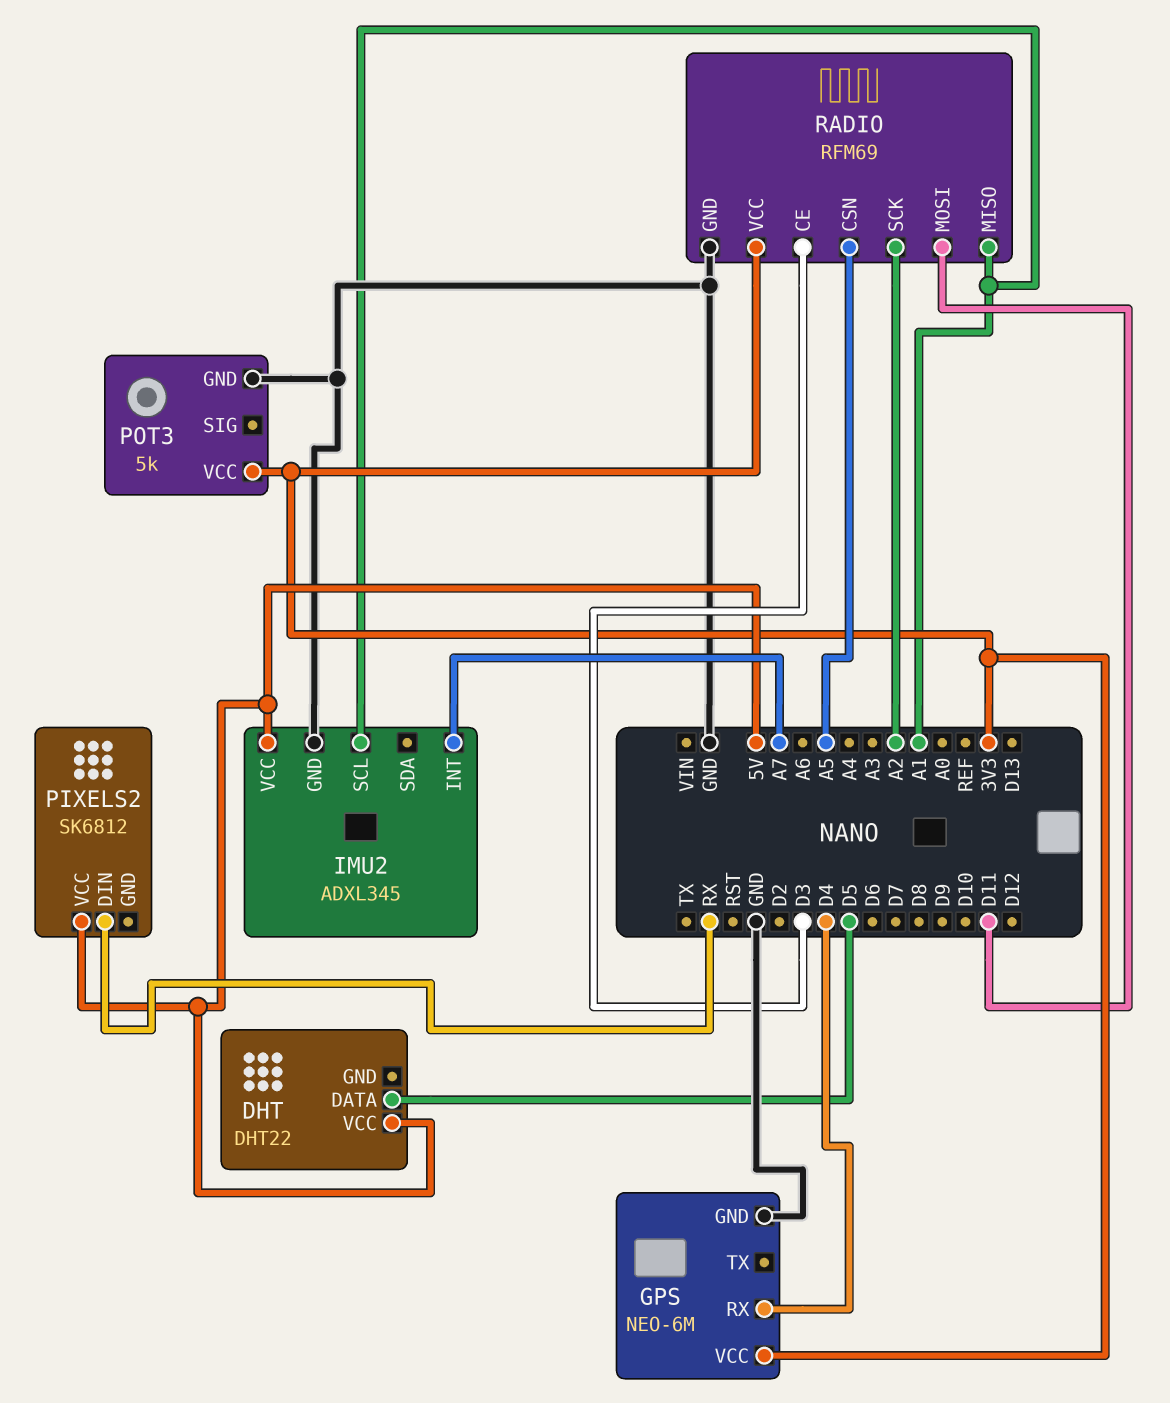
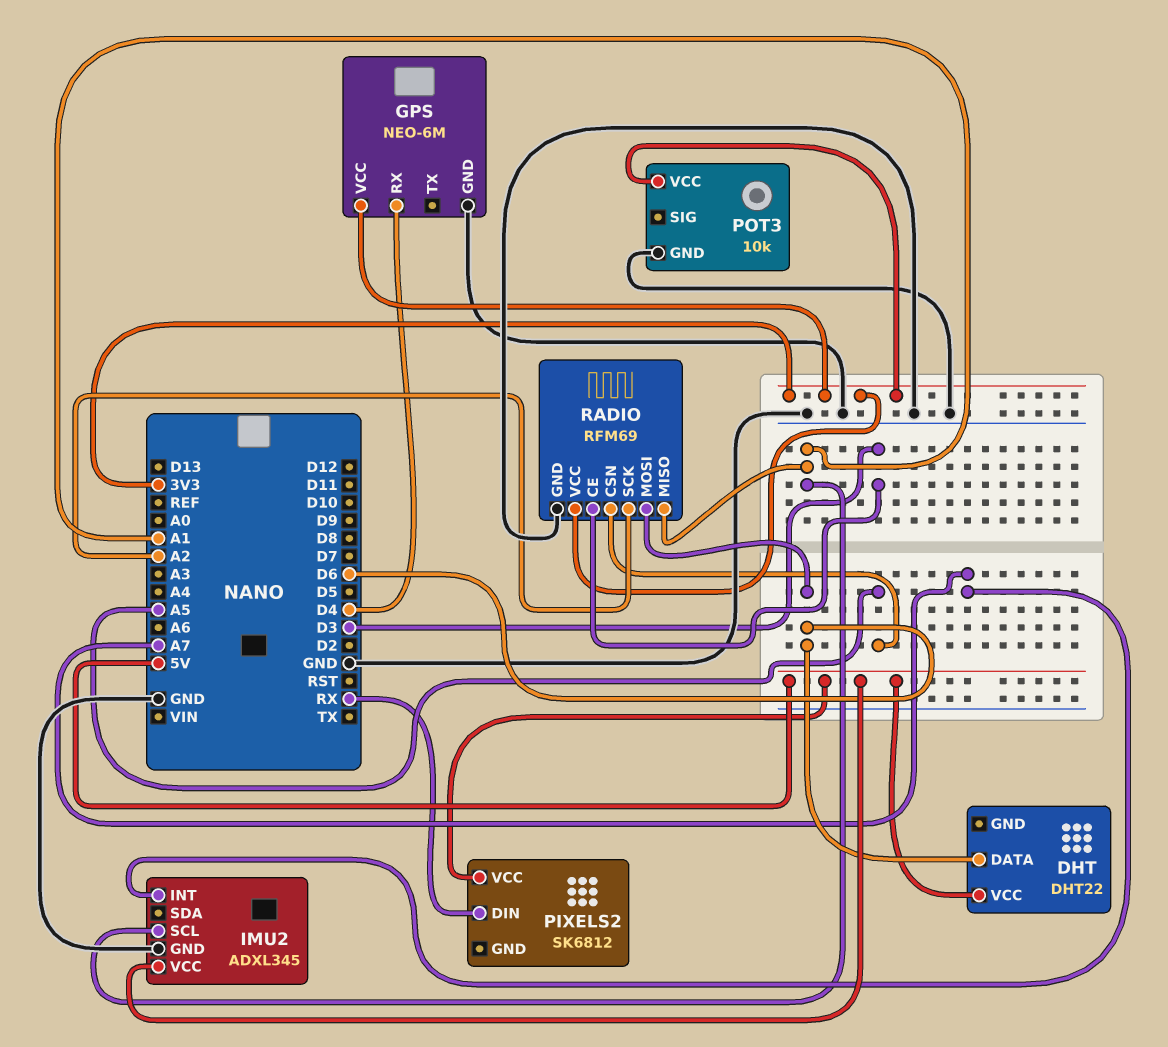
DHT pin DATA: D5 -> D6
POT3: 5k -> 10k
RADIO pin MOSI: D11 -> D6

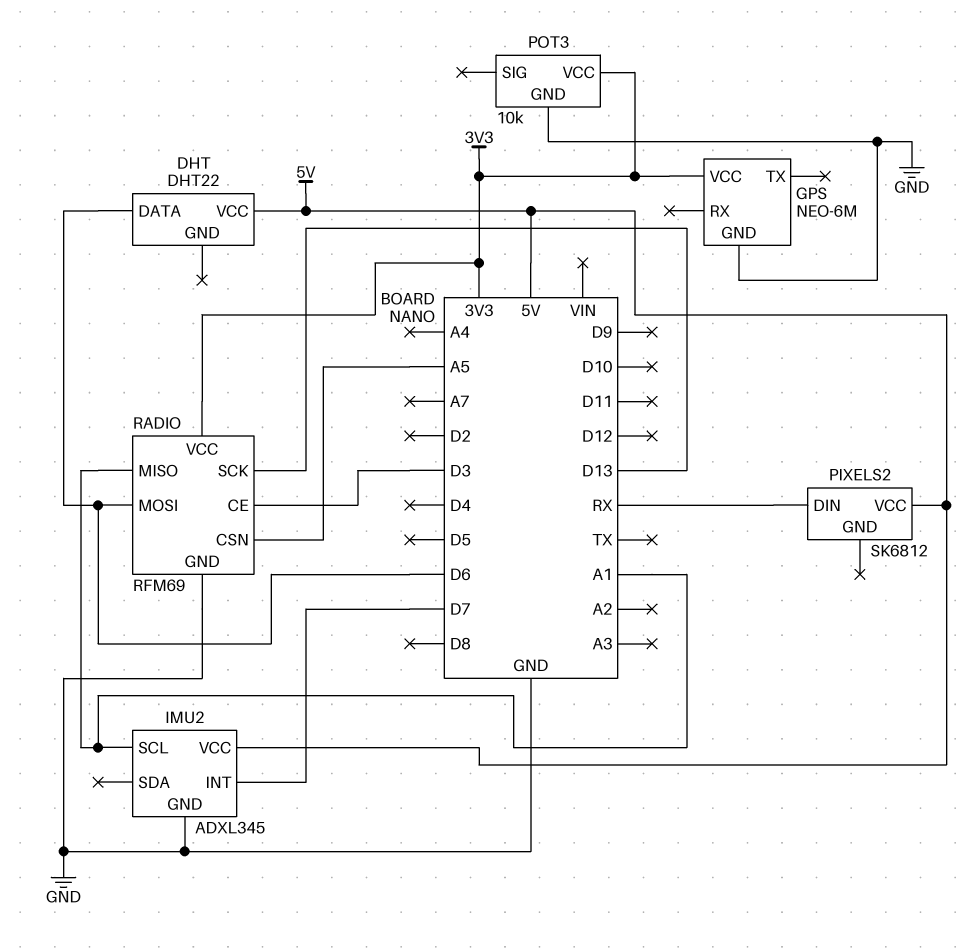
GPS pin RX: D4 -> none
IMU2 pin INT: A7 -> D7
RADIO pin SCK: A2 -> D13

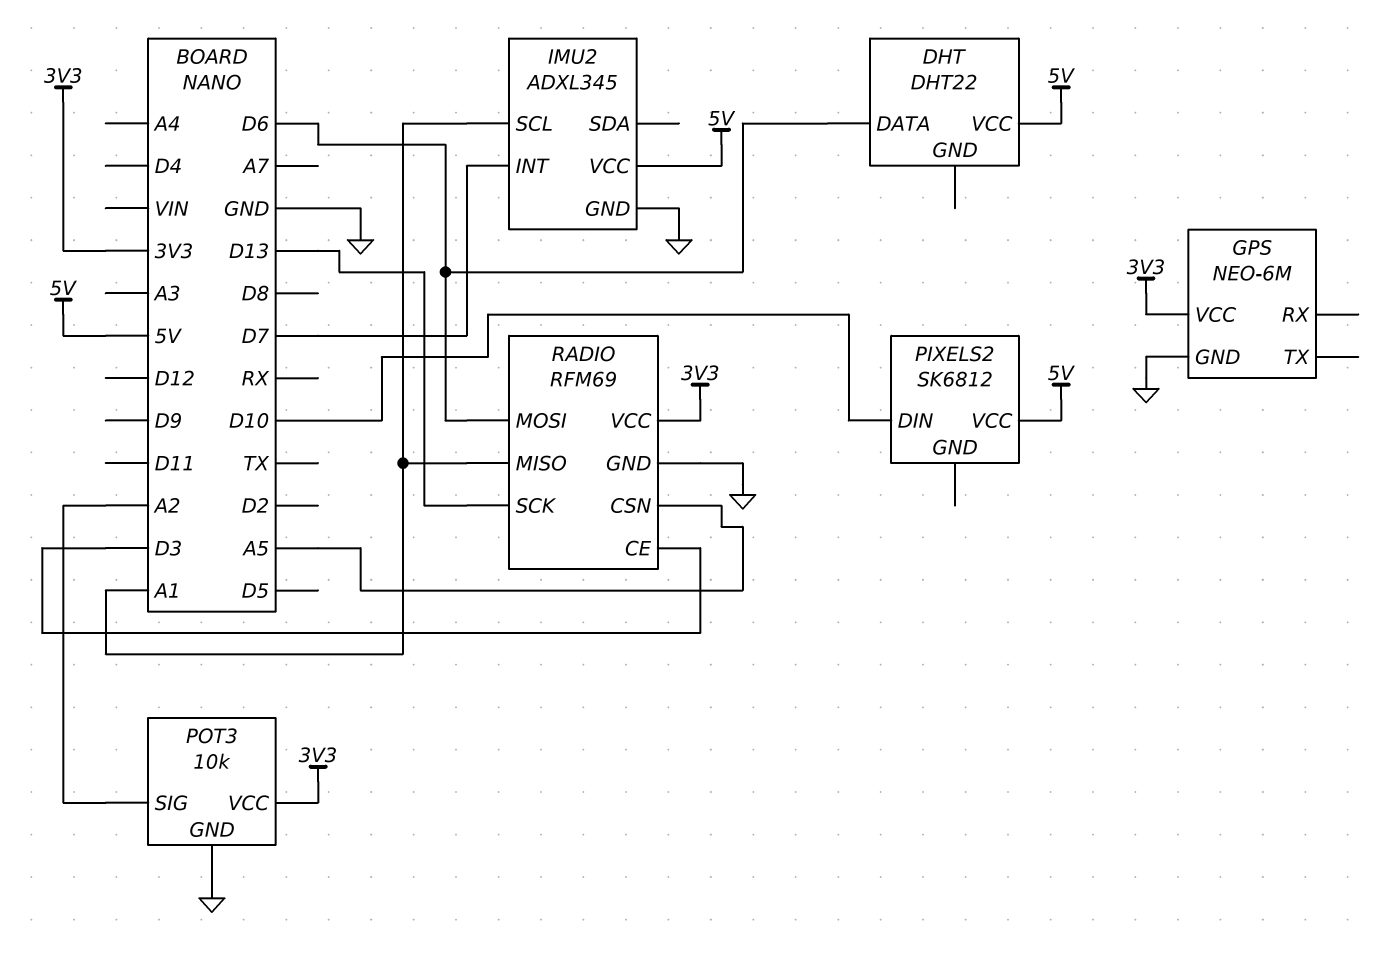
PIXELS2 pin DIN: RX -> D10
POT3 pin SIG: none -> A2

